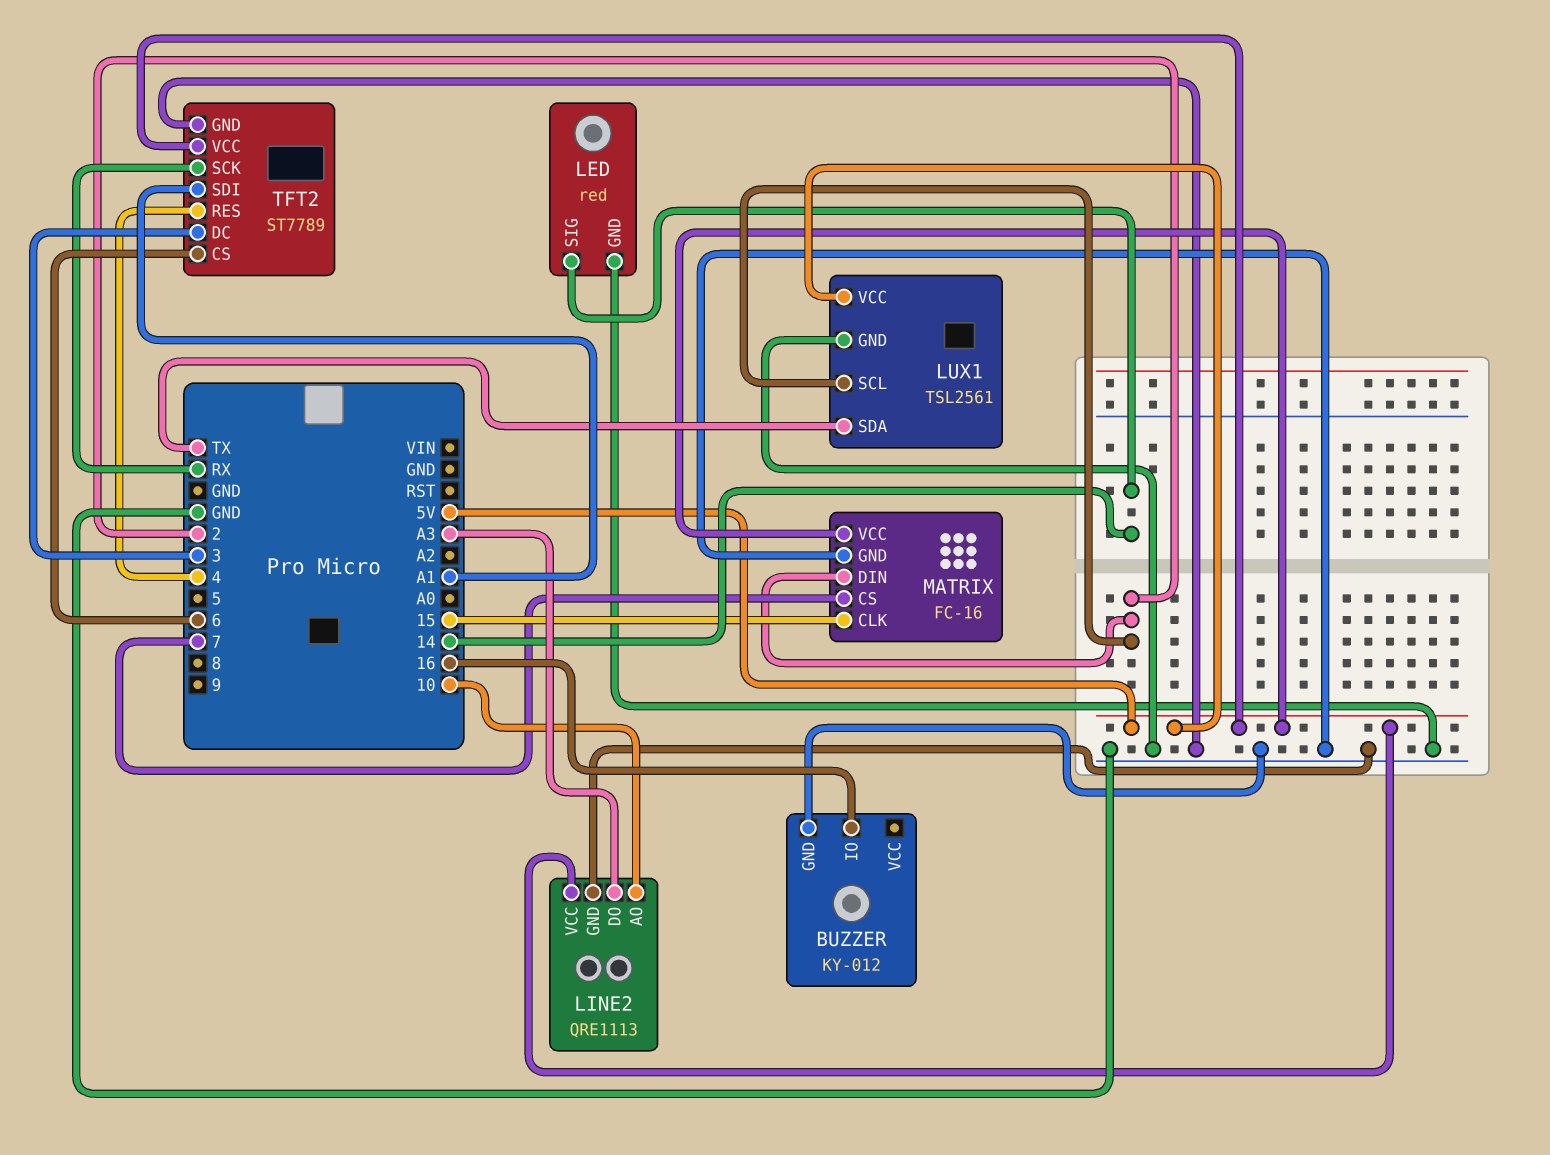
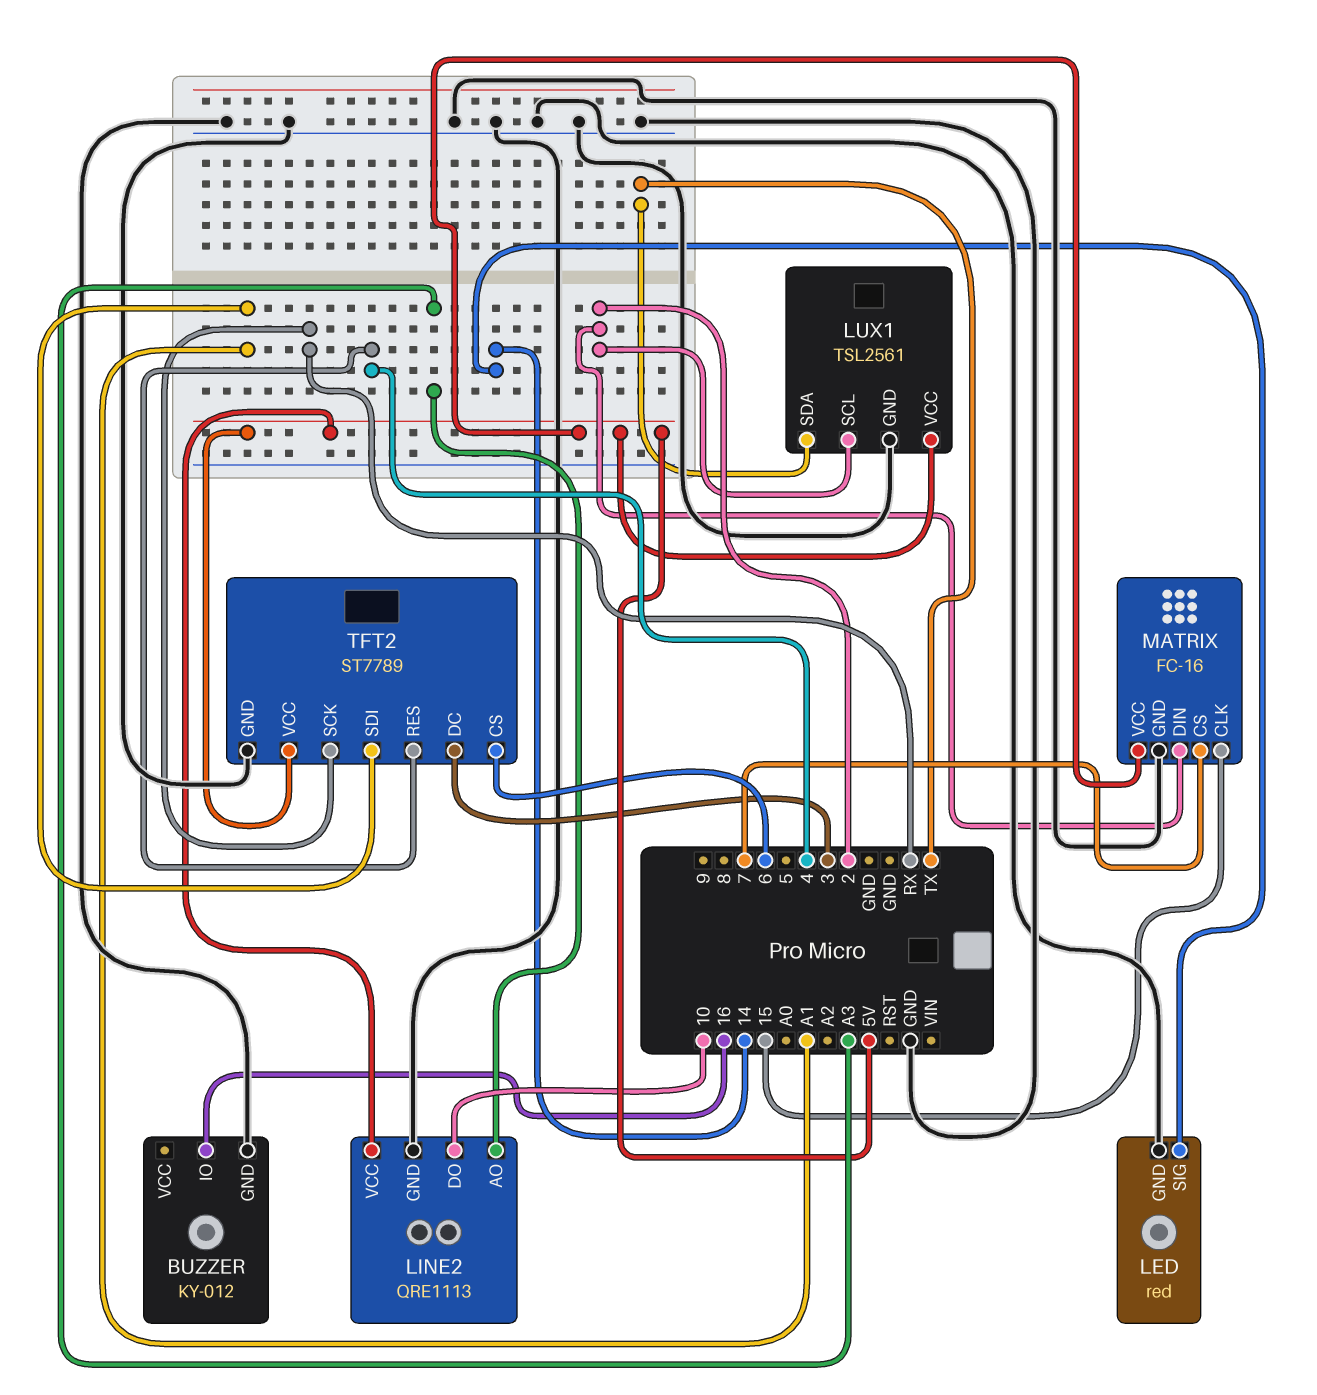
LINE2 pin AO: 10 -> A3
LINE2 pin DO: A3 -> 10

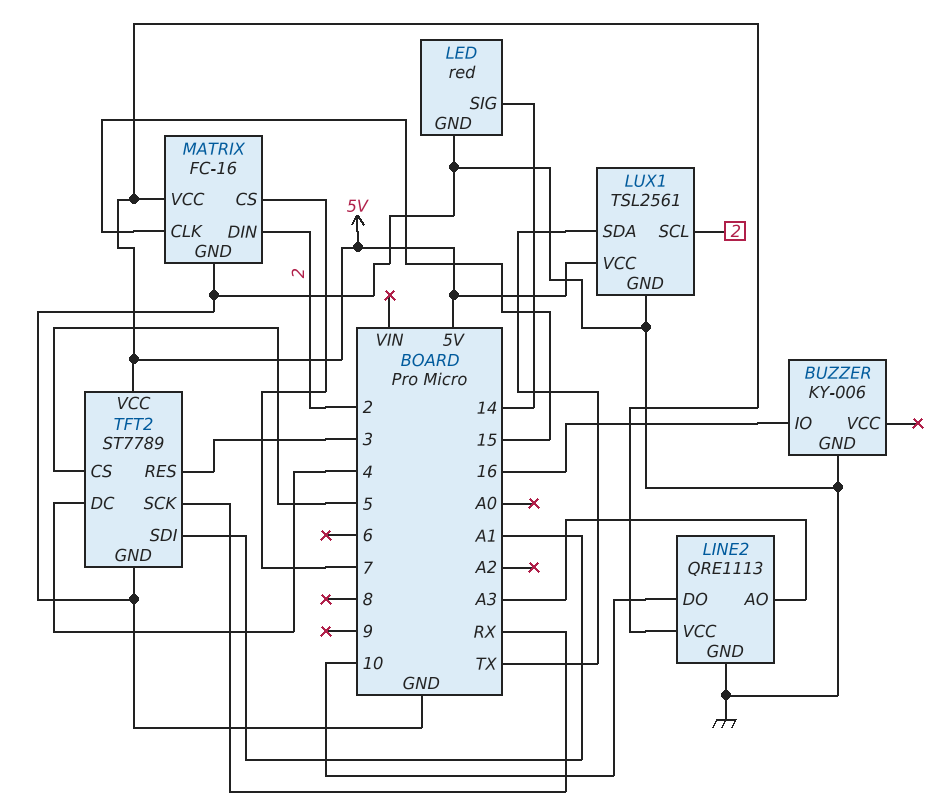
BUZZER: KY-012 -> KY-006
TFT2 pin CS: 6 -> 5
TFT2 pin DC: 3 -> 4
TFT2 pin RES: 4 -> 3

